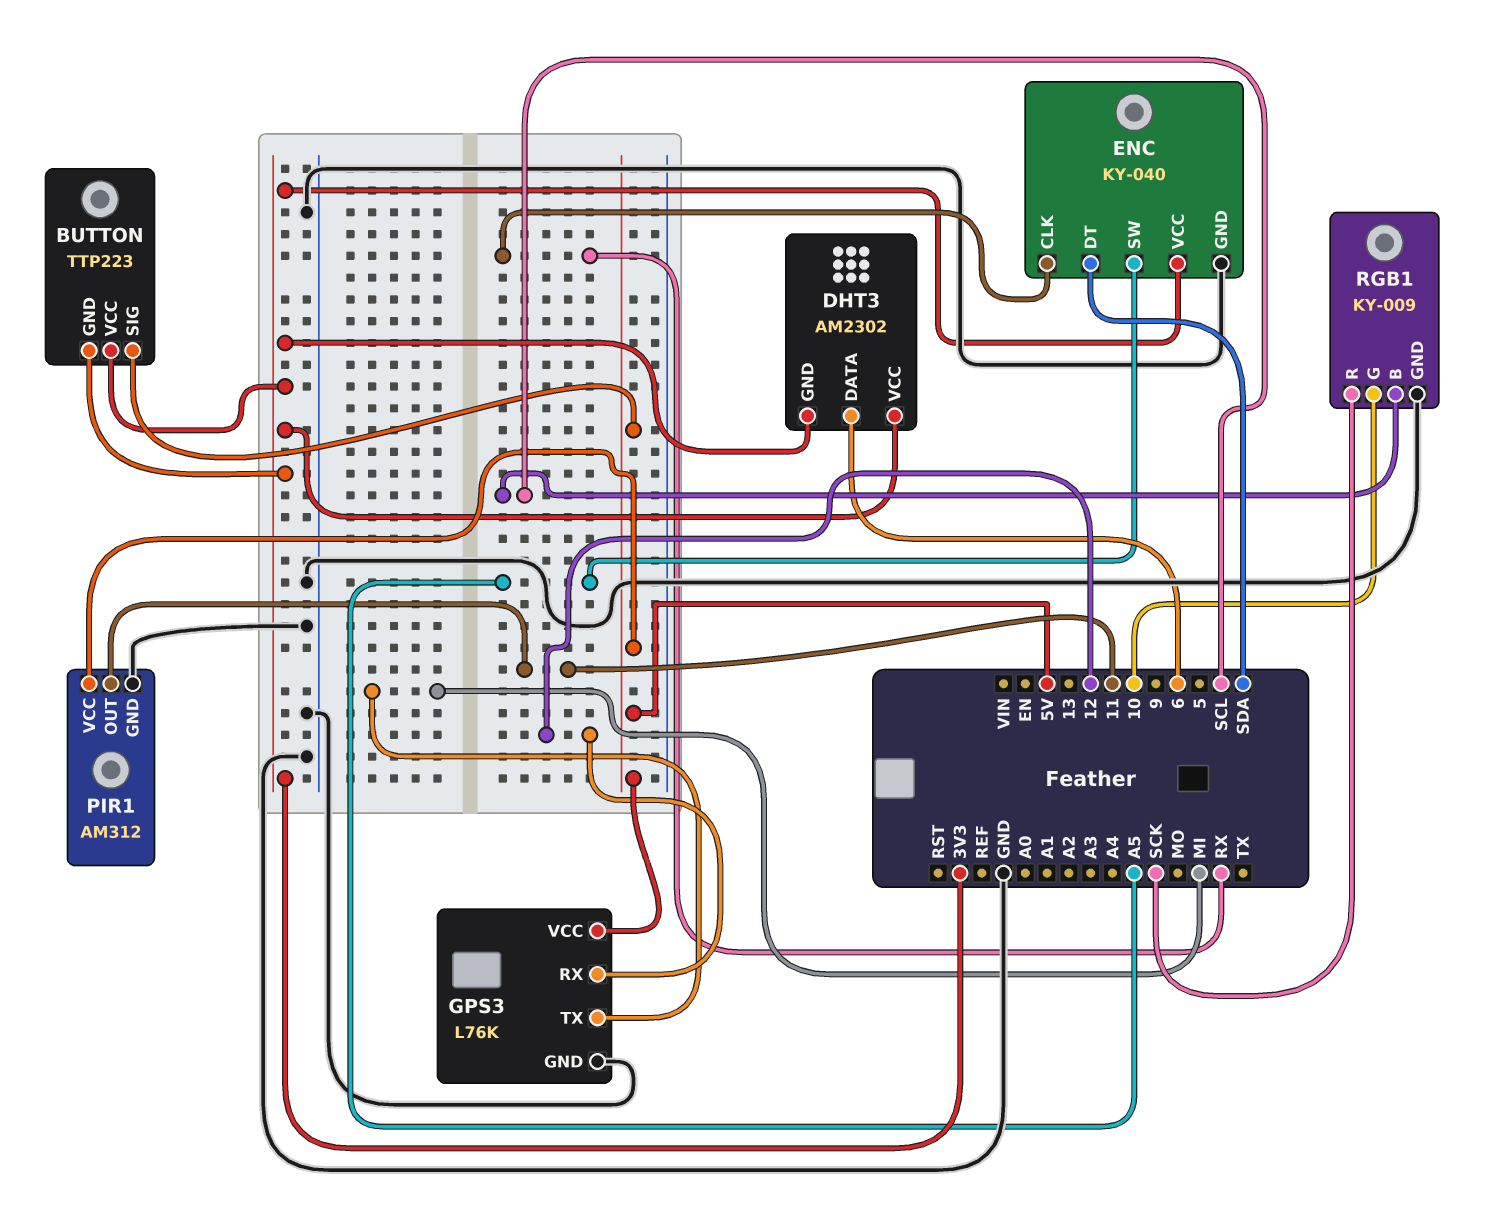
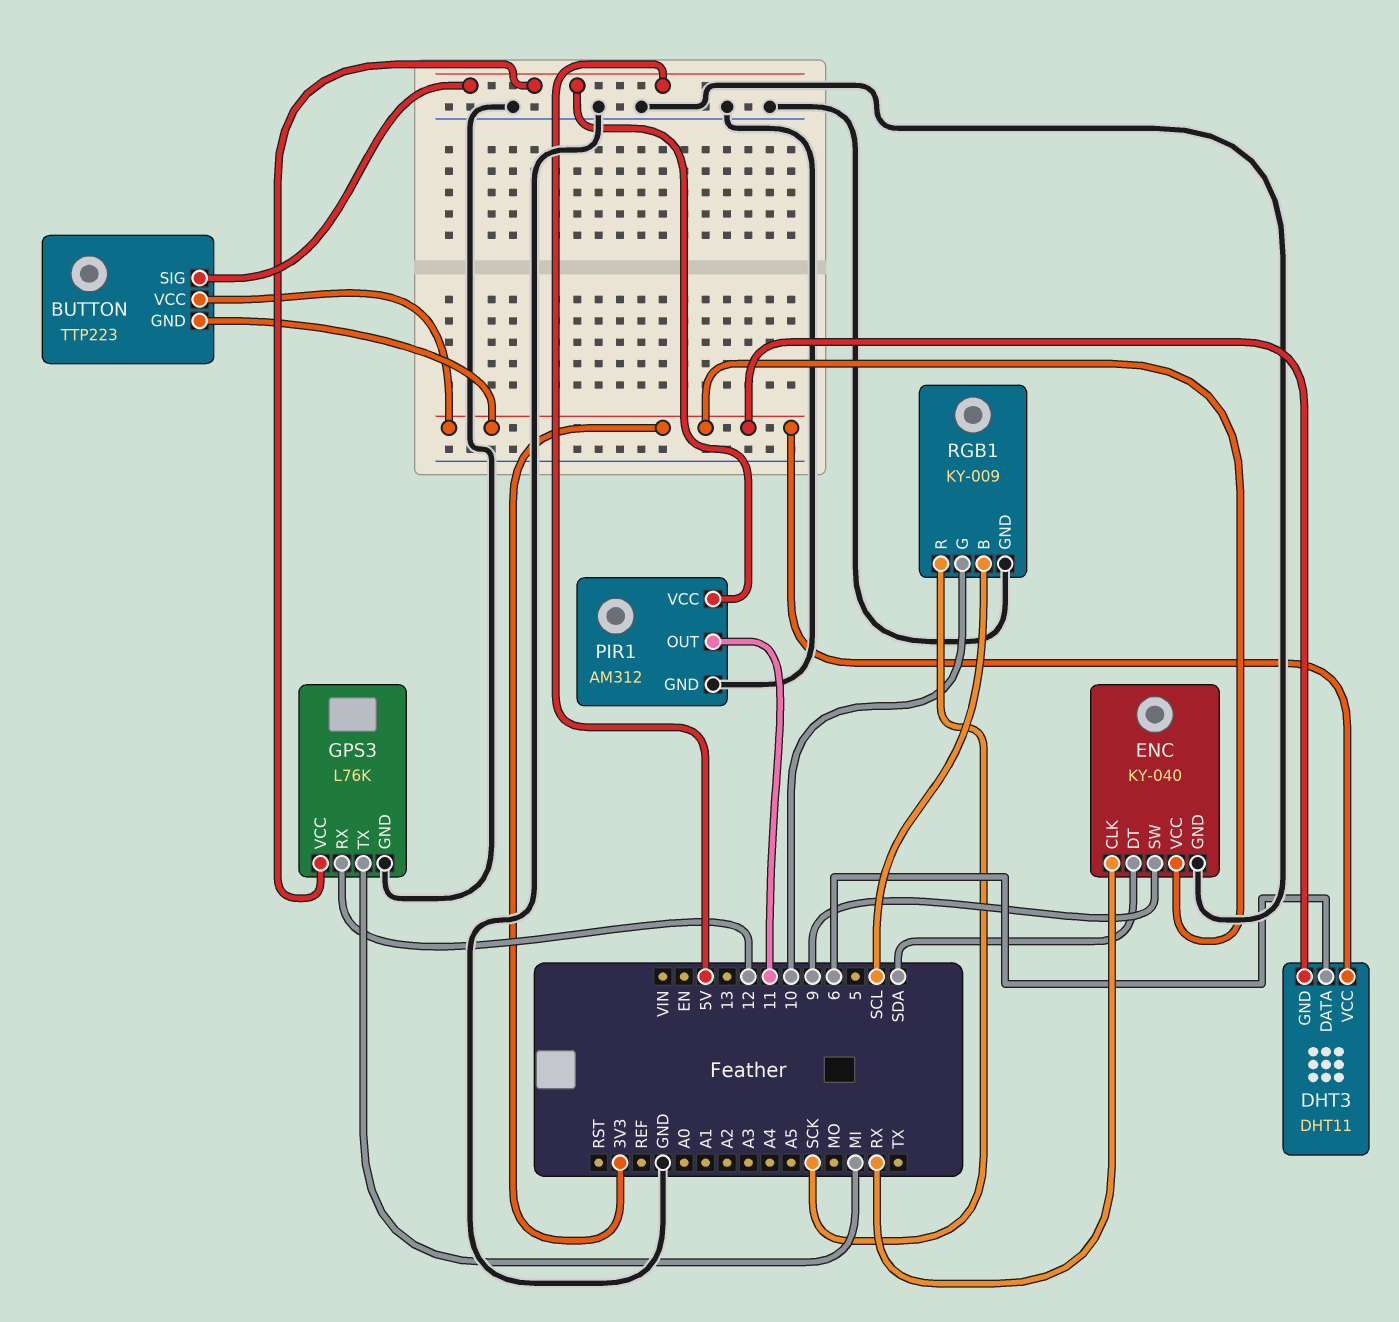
DHT3: AM2302 -> DHT11
ENC pin SW: A5 -> 9

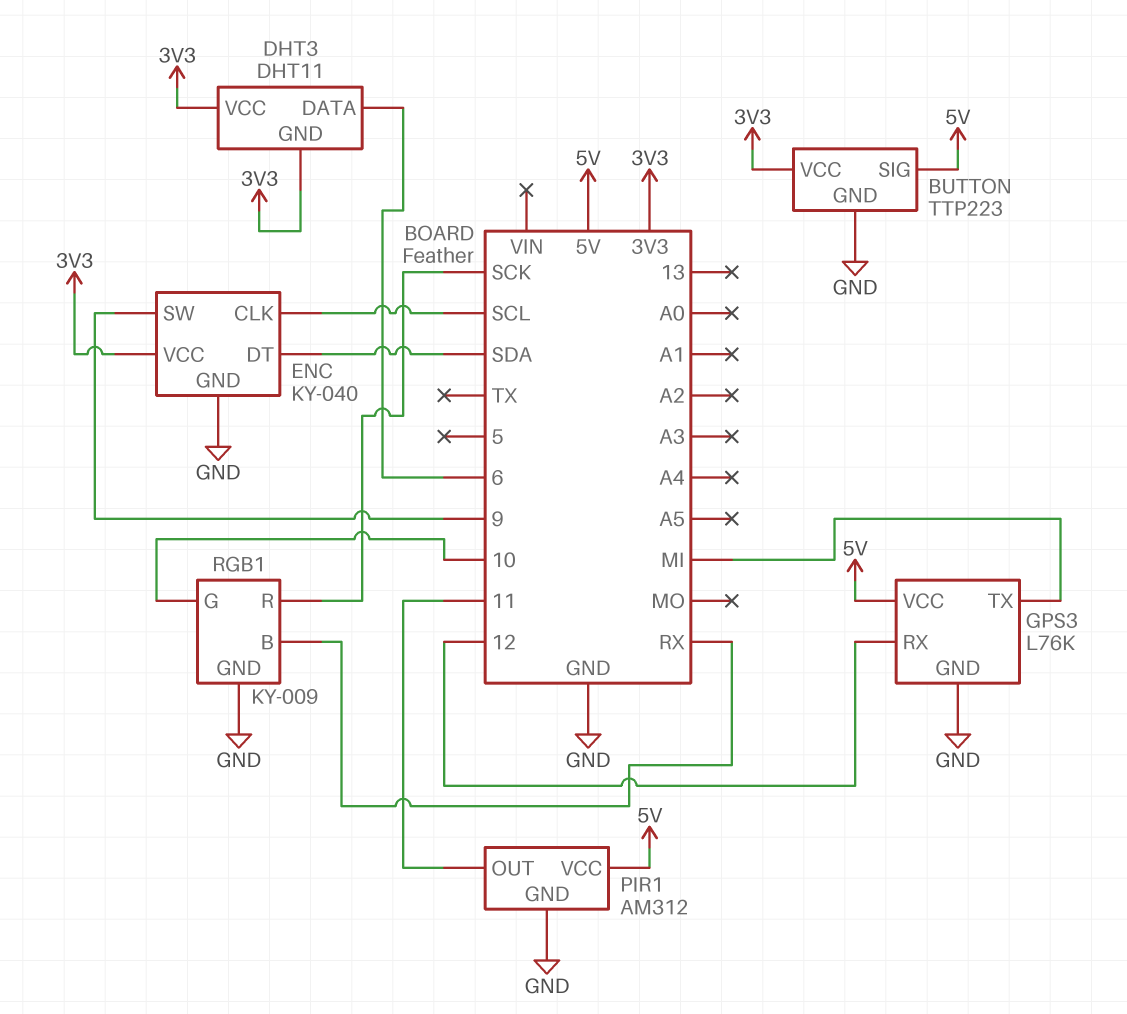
BUTTON pin GND: 3V3 -> GND
ENC pin CLK: RX -> SCL
RGB1 pin B: SCL -> RX

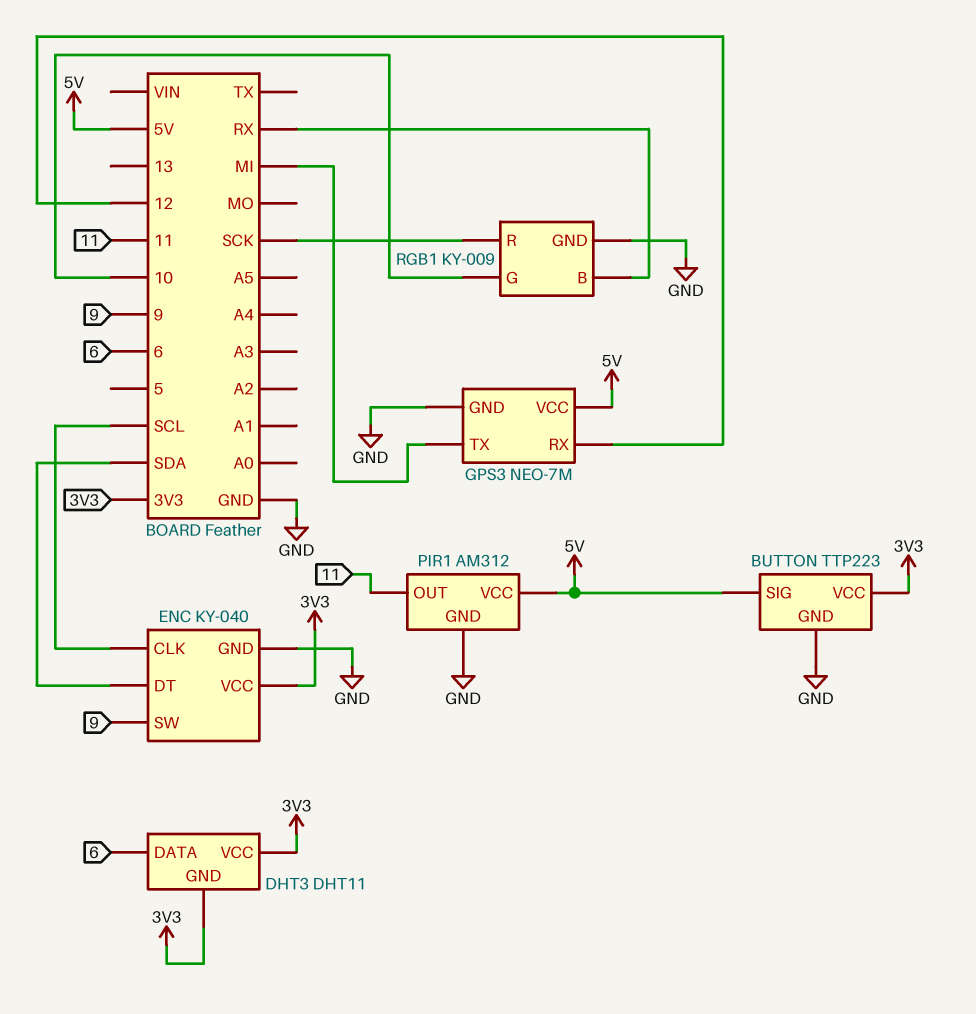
GPS3: L76K -> NEO-7M

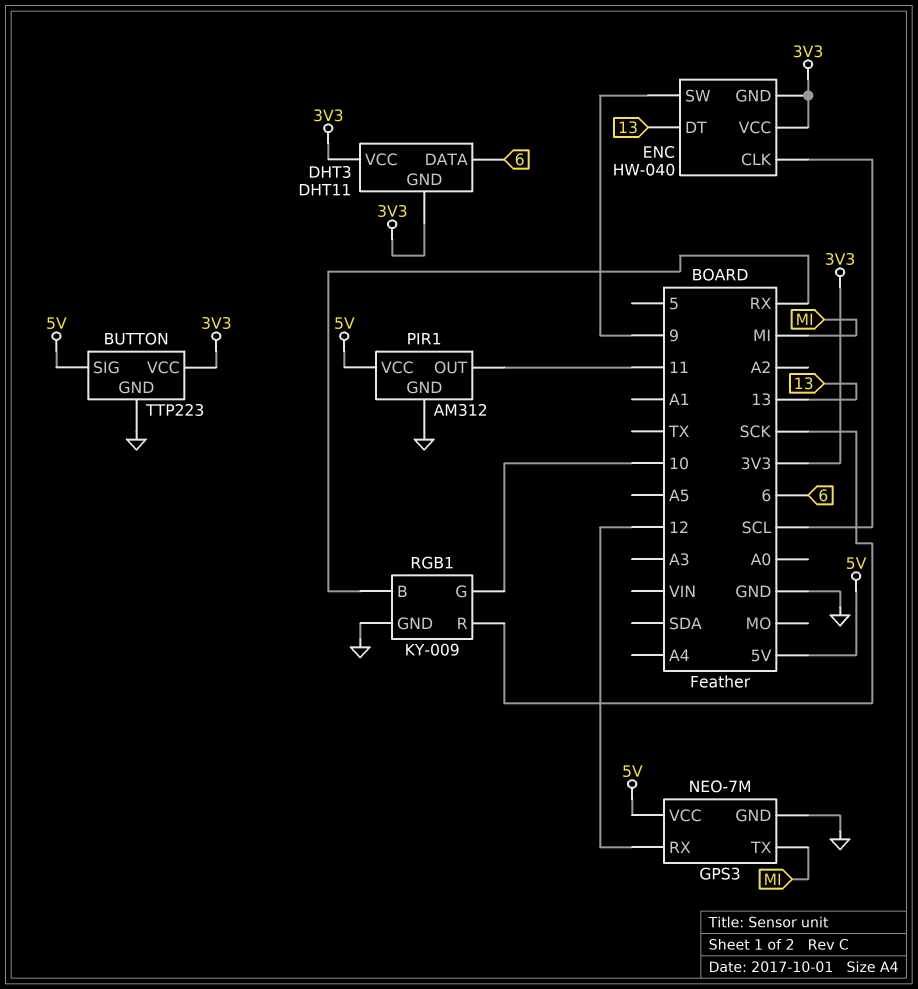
ENC: KY-040 -> HW-040
ENC pin DT: SDA -> 13
ENC pin GND: GND -> 3V3

